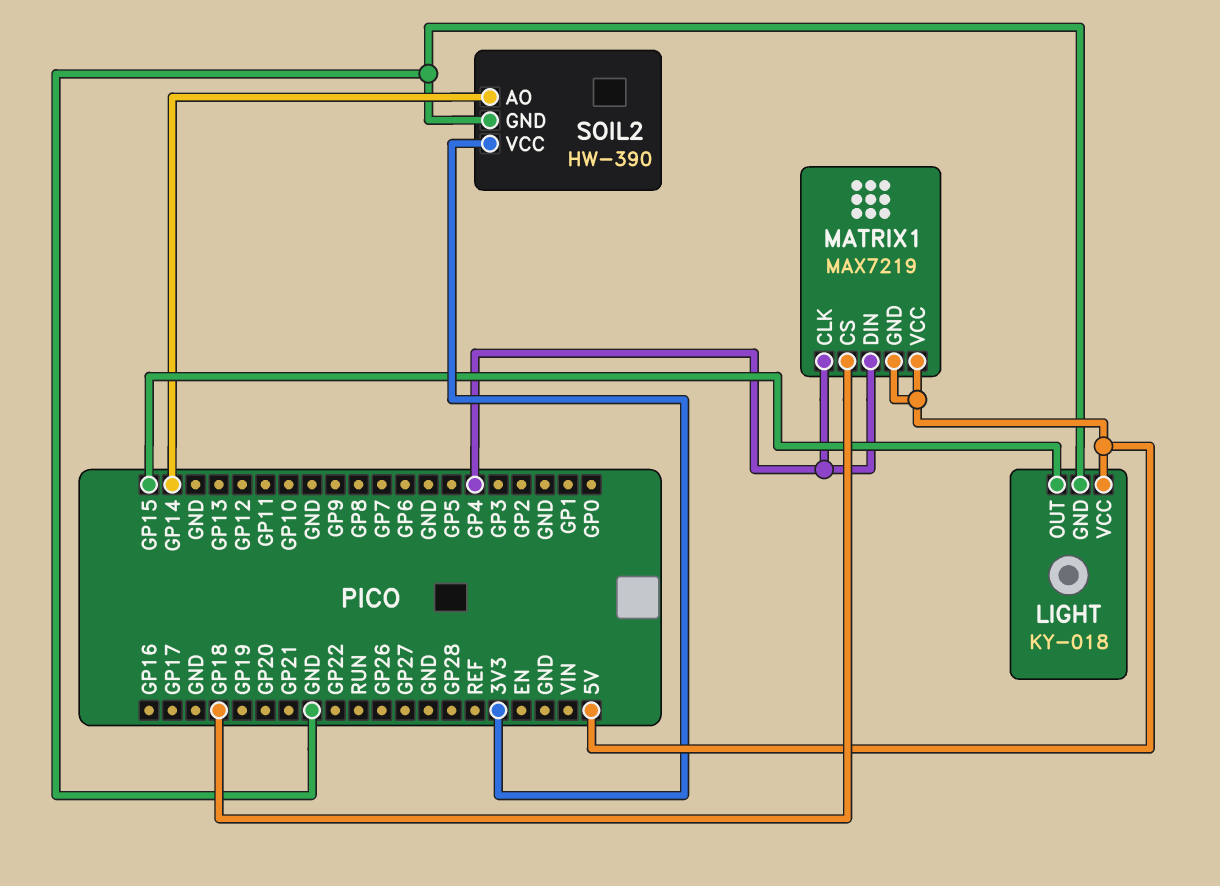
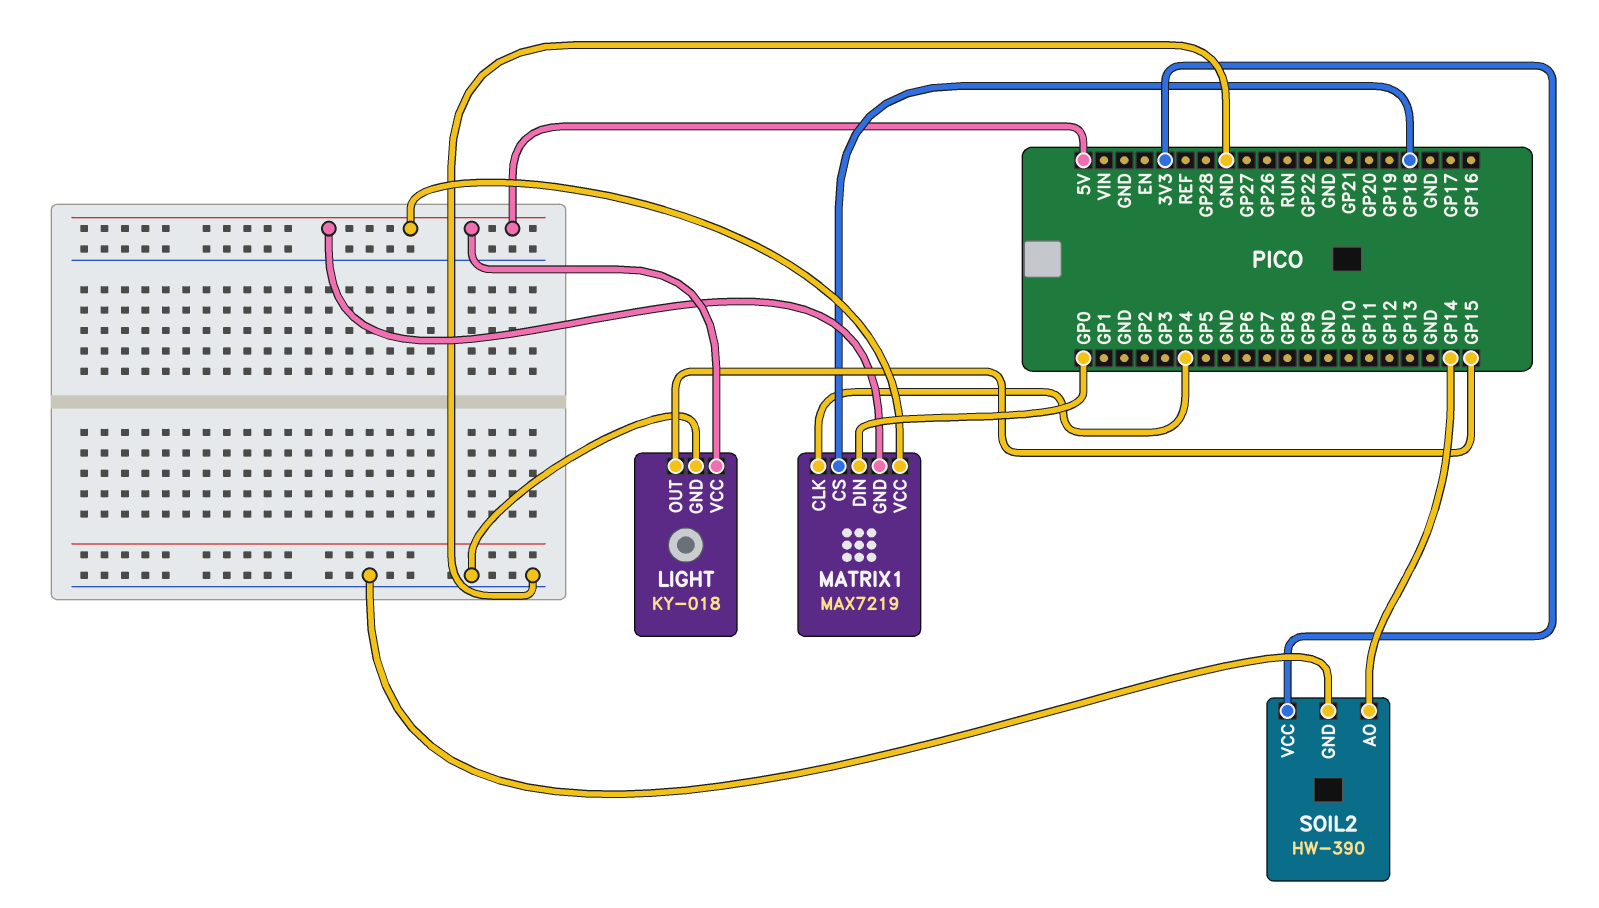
MATRIX1 pin DIN: GP4 -> GP0

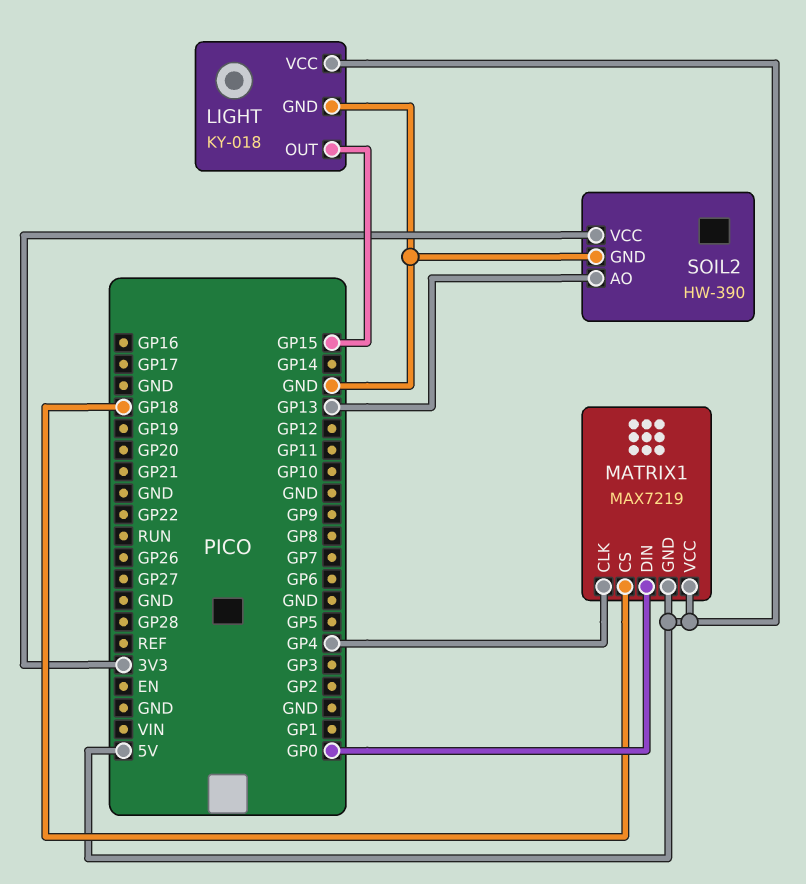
SOIL2 pin AO: GP14 -> GP13

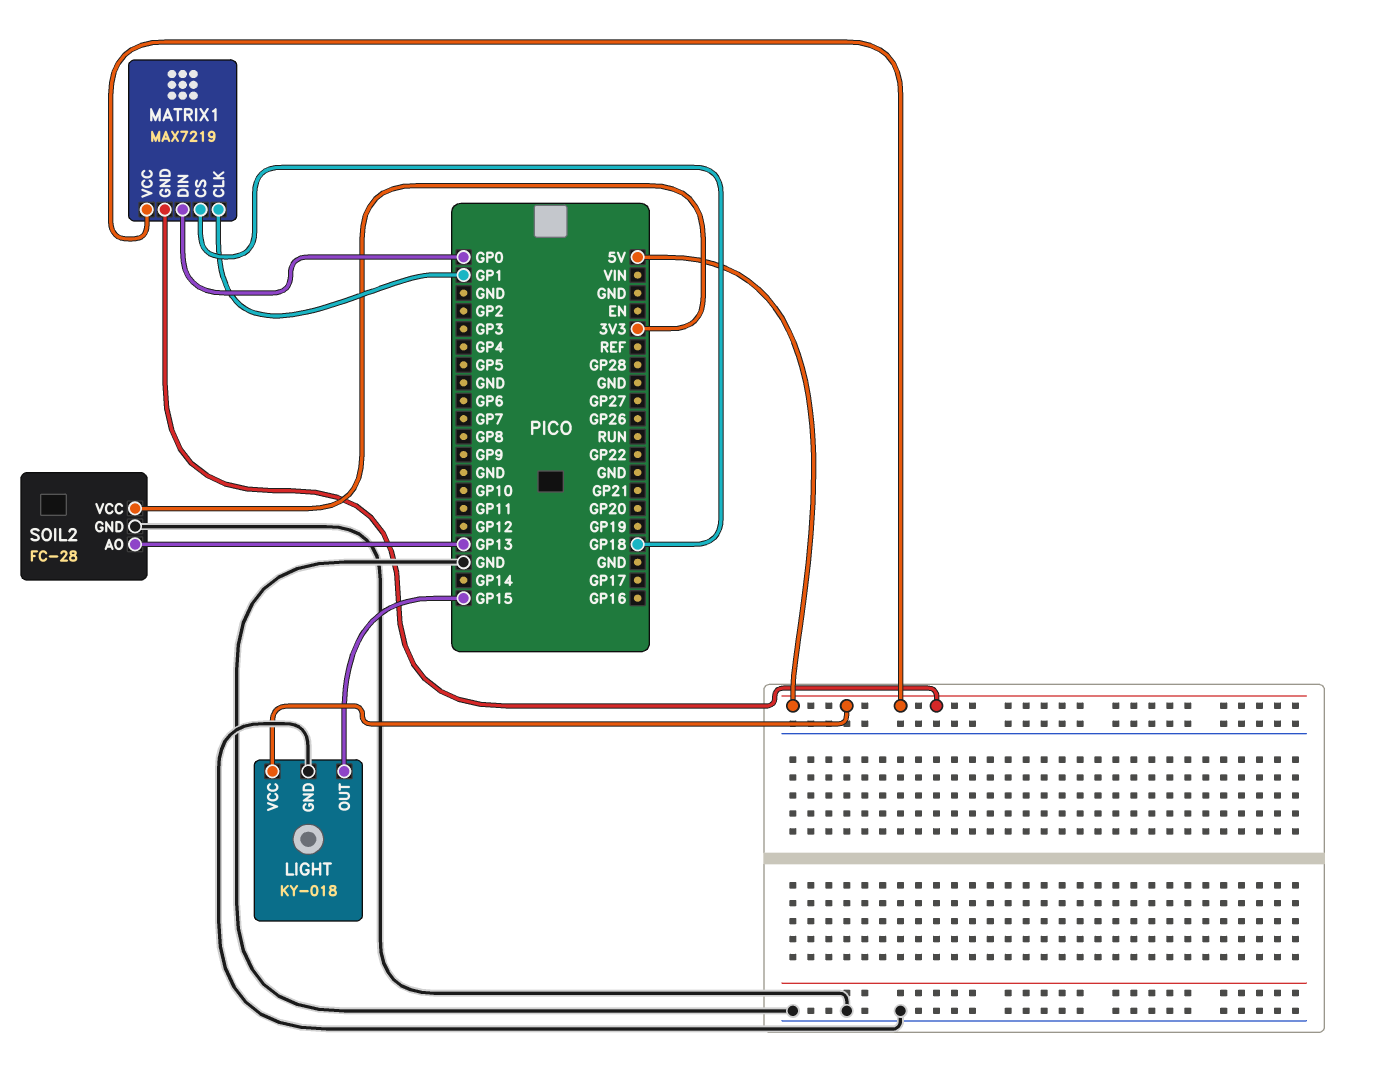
MATRIX1 pin CLK: GP4 -> GP1
SOIL2: HW-390 -> FC-28

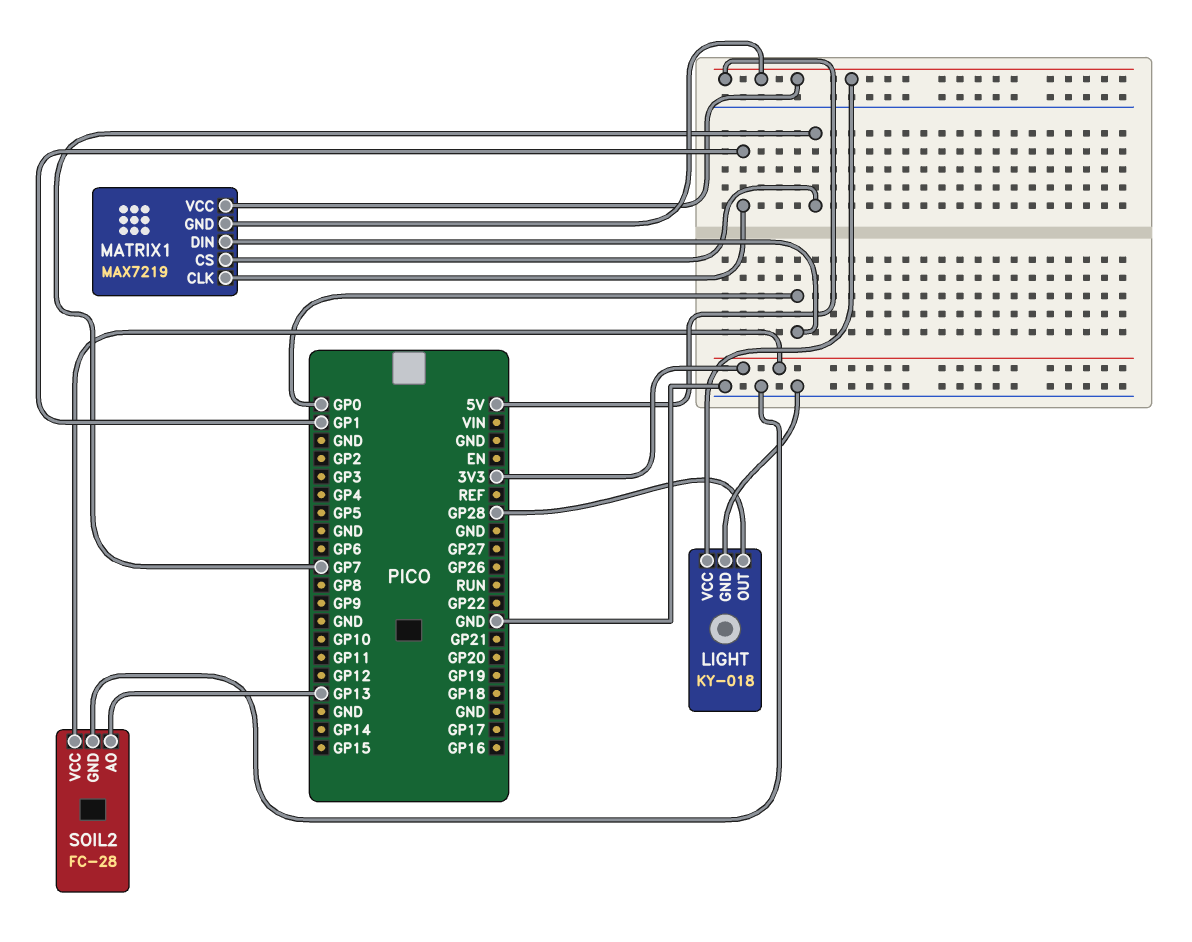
LIGHT pin OUT: GP15 -> GP28
MATRIX1 pin CS: GP18 -> GP7

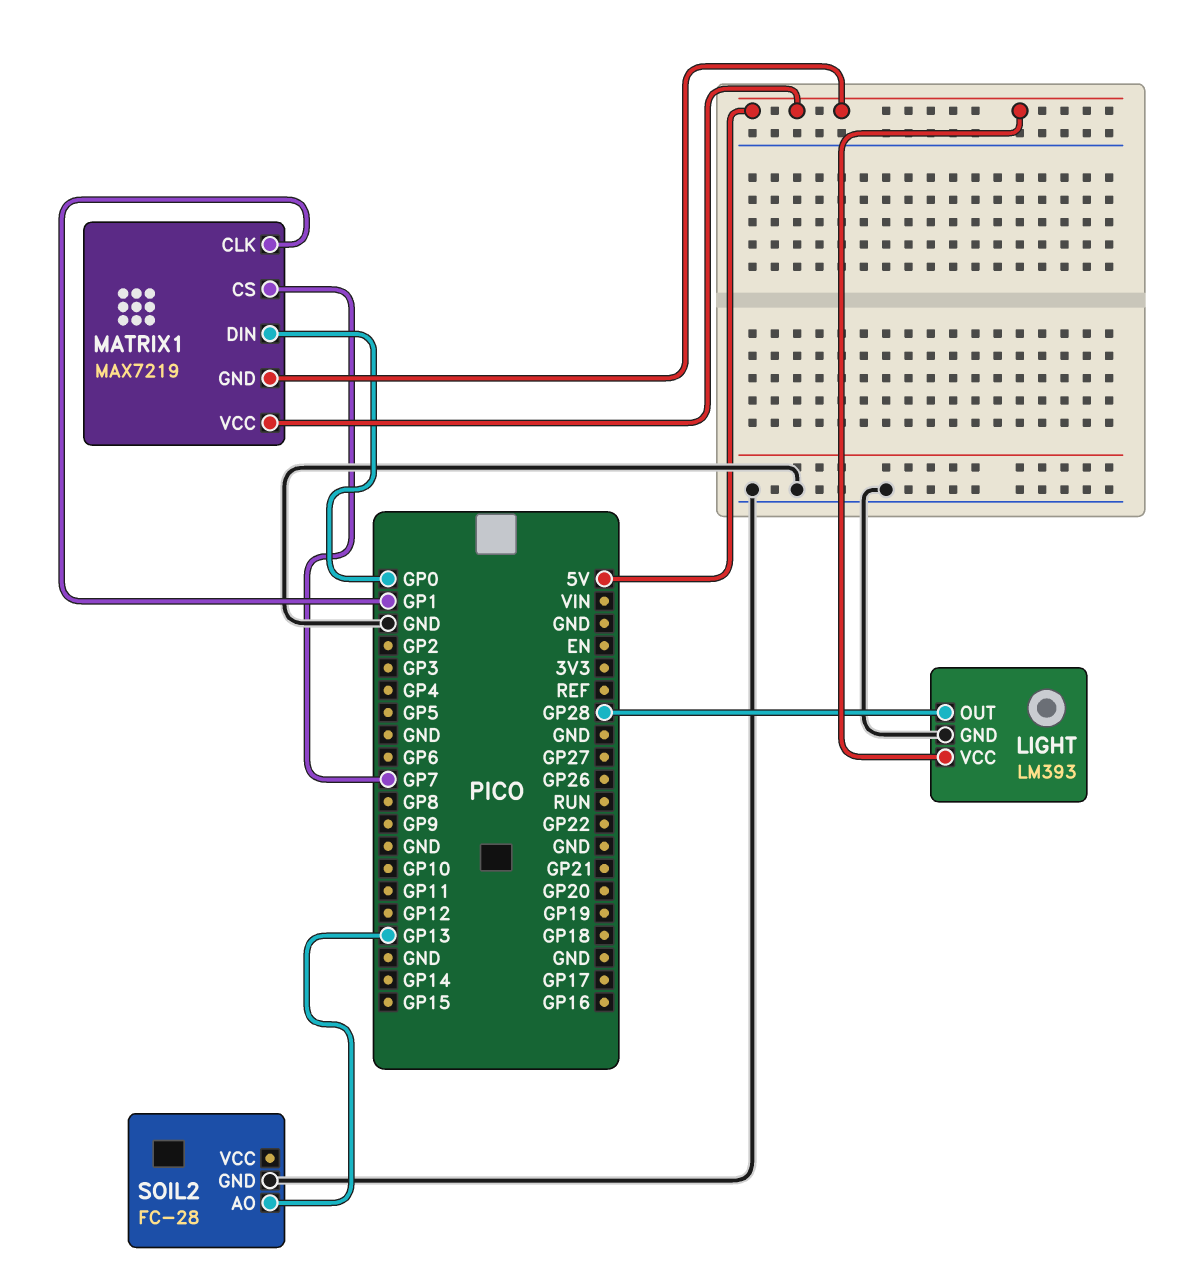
LIGHT: KY-018 -> LM393
SOIL2 pin VCC: 3V3 -> none

